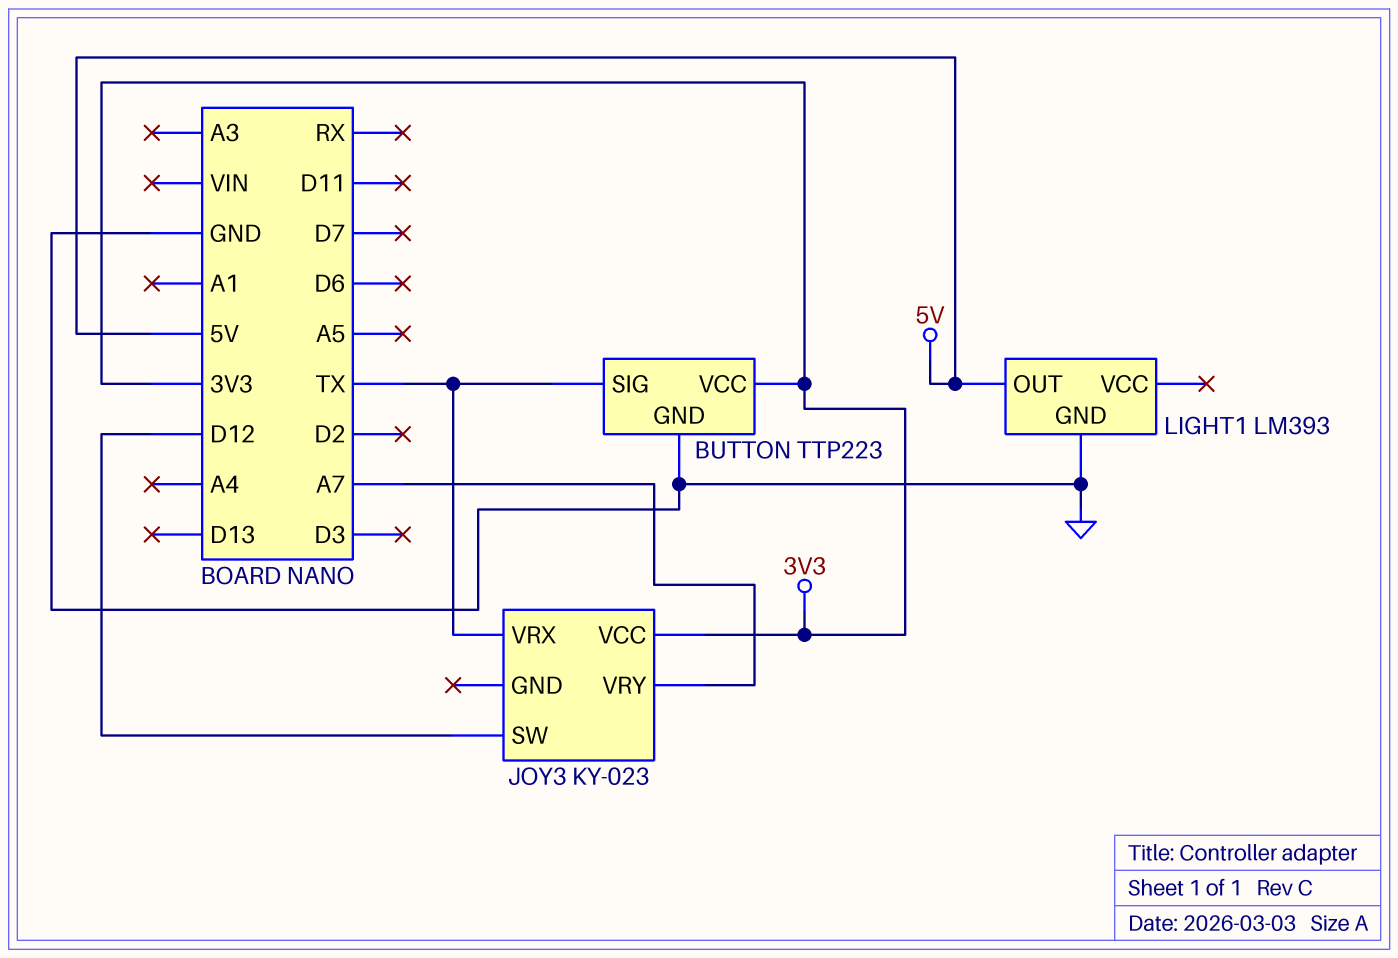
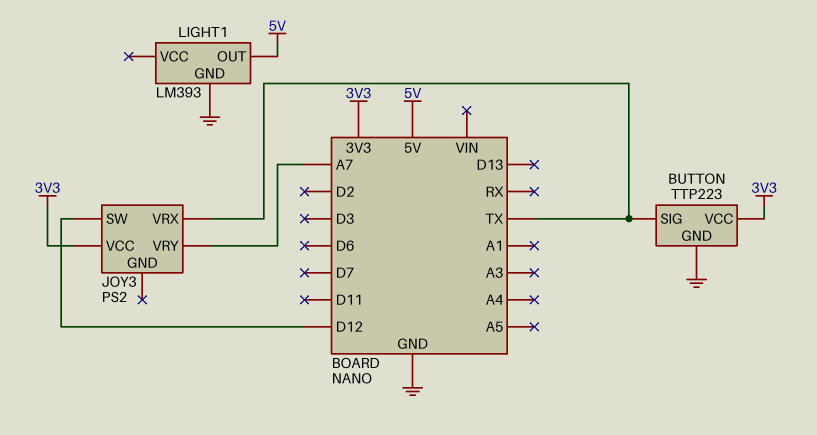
JOY3: KY-023 -> PS2

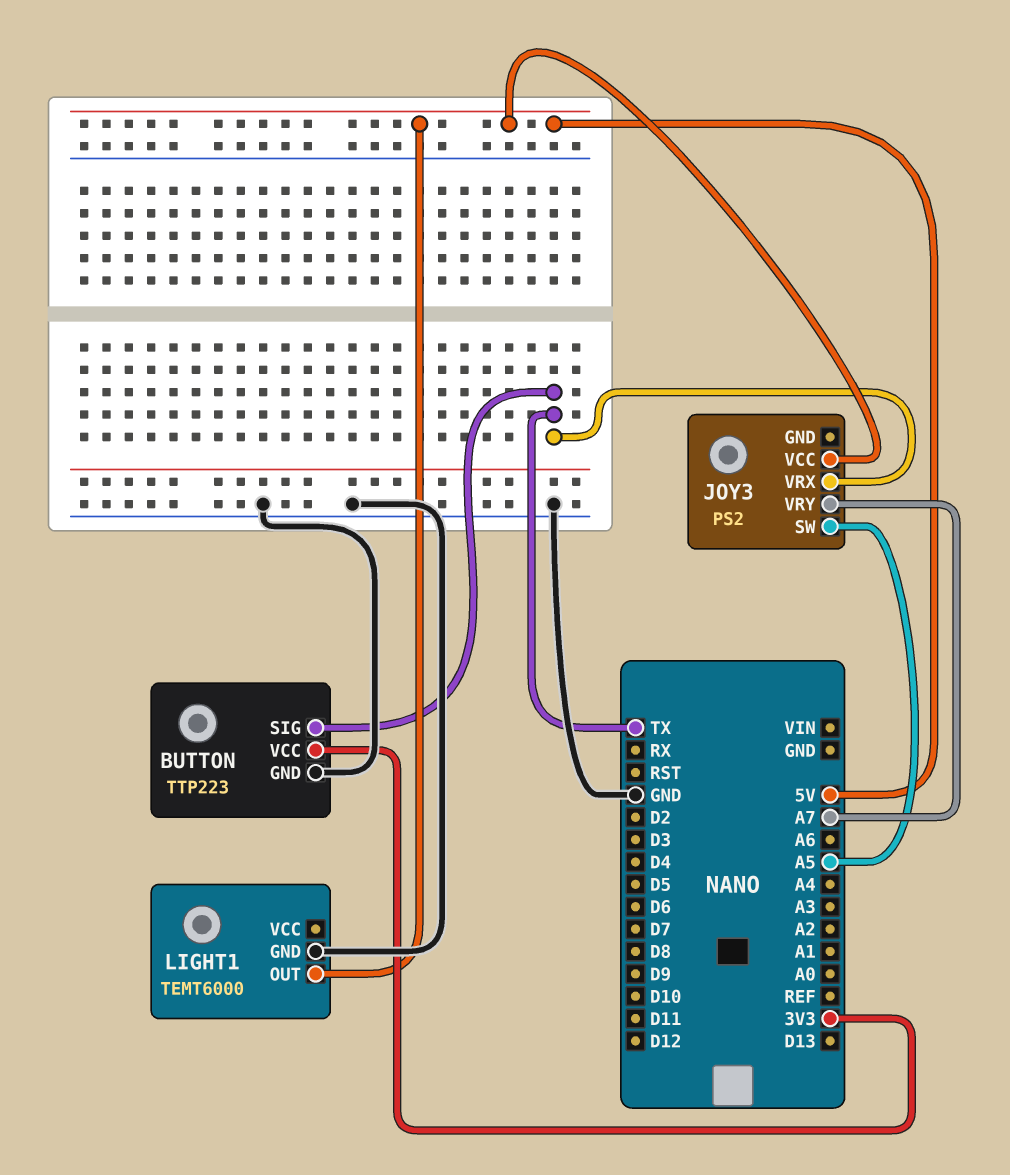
JOY3 pin SW: D12 -> A5
JOY3 pin VCC: 3V3 -> 5V
LIGHT1: LM393 -> TEMT6000

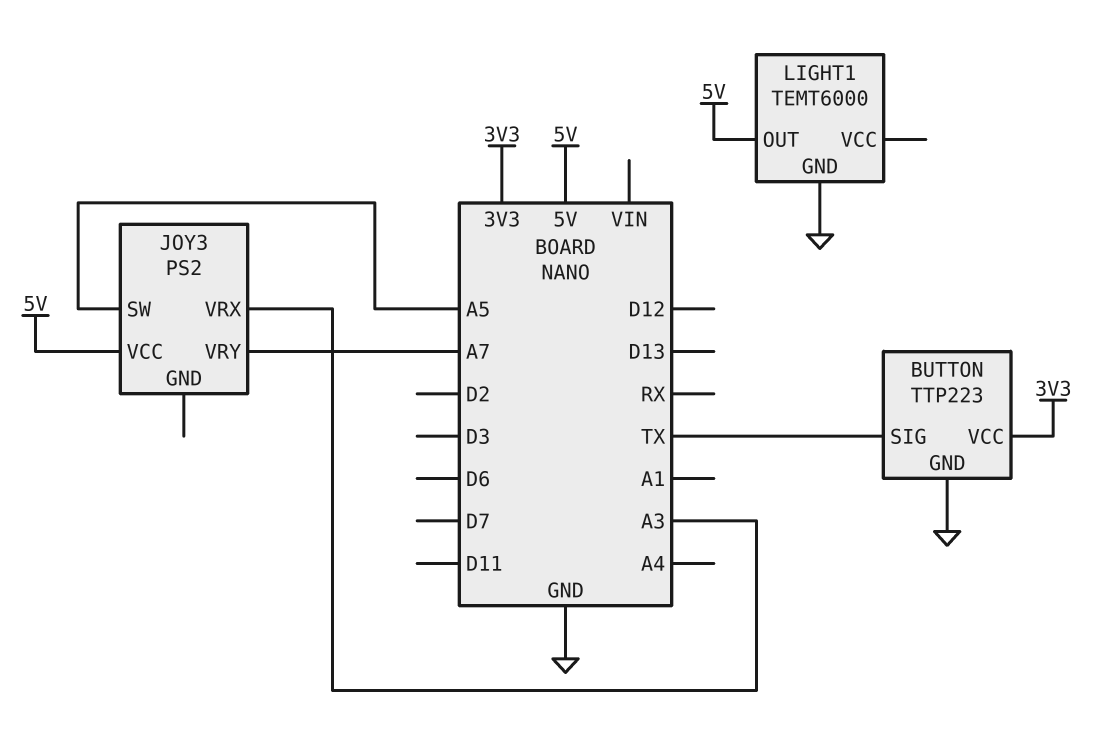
JOY3 pin VRX: TX -> A3

